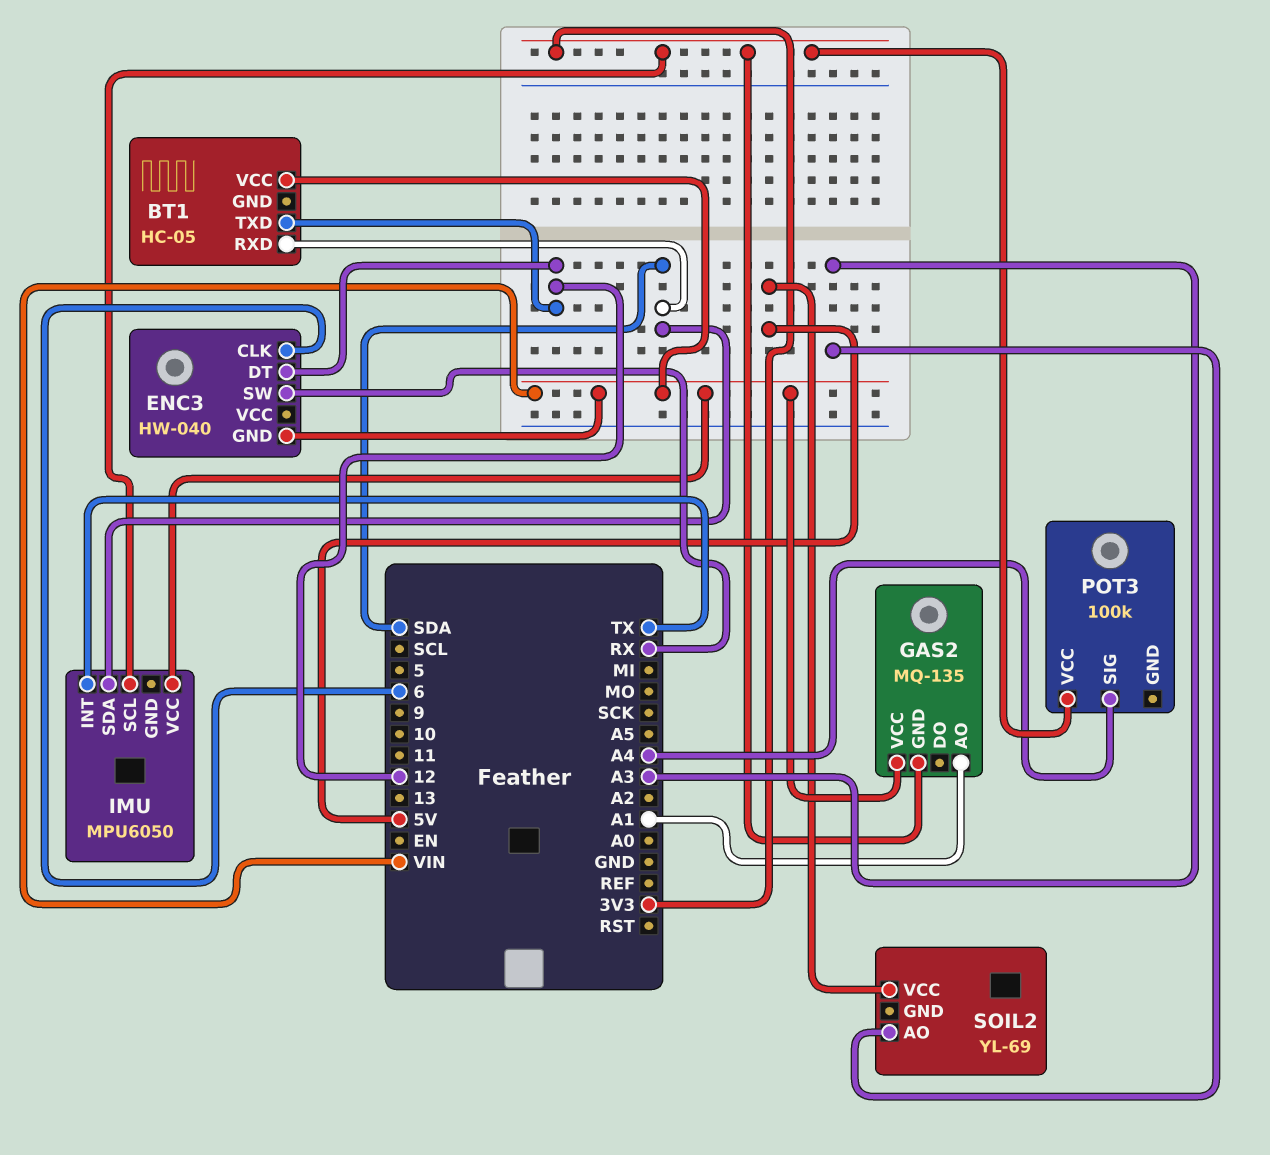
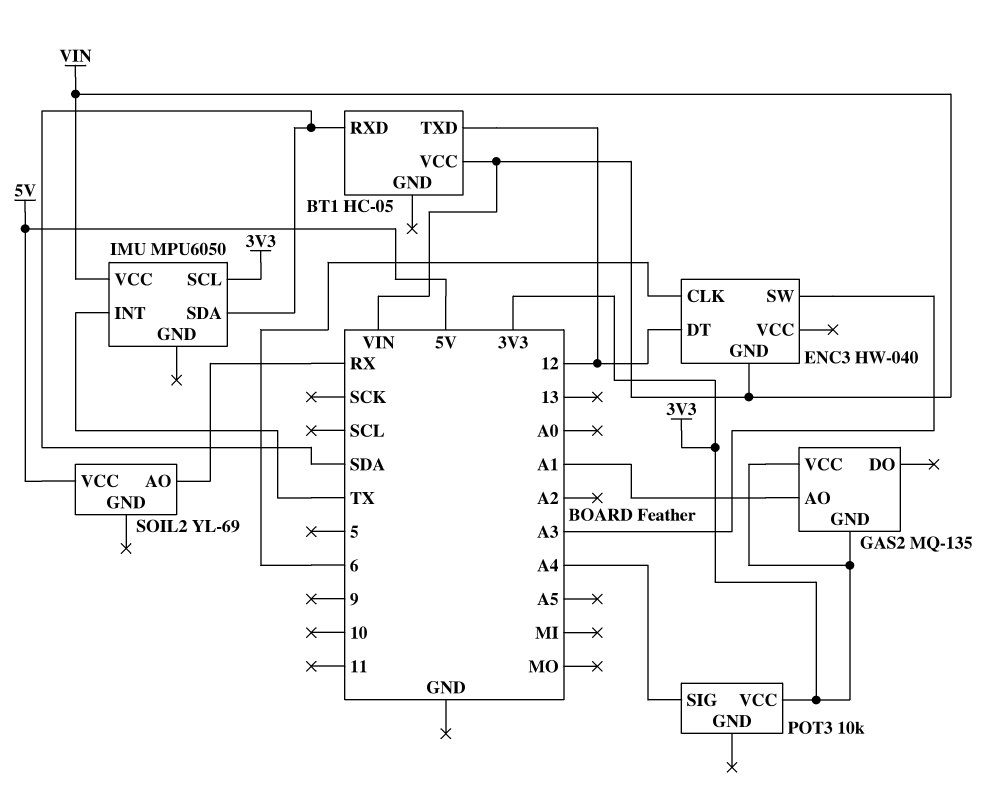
ENC3 pin SW: RX -> A3
GAS2 pin VCC: VIN -> 3V3
POT3: 100k -> 10k
SOIL2 pin AO: A3 -> RX

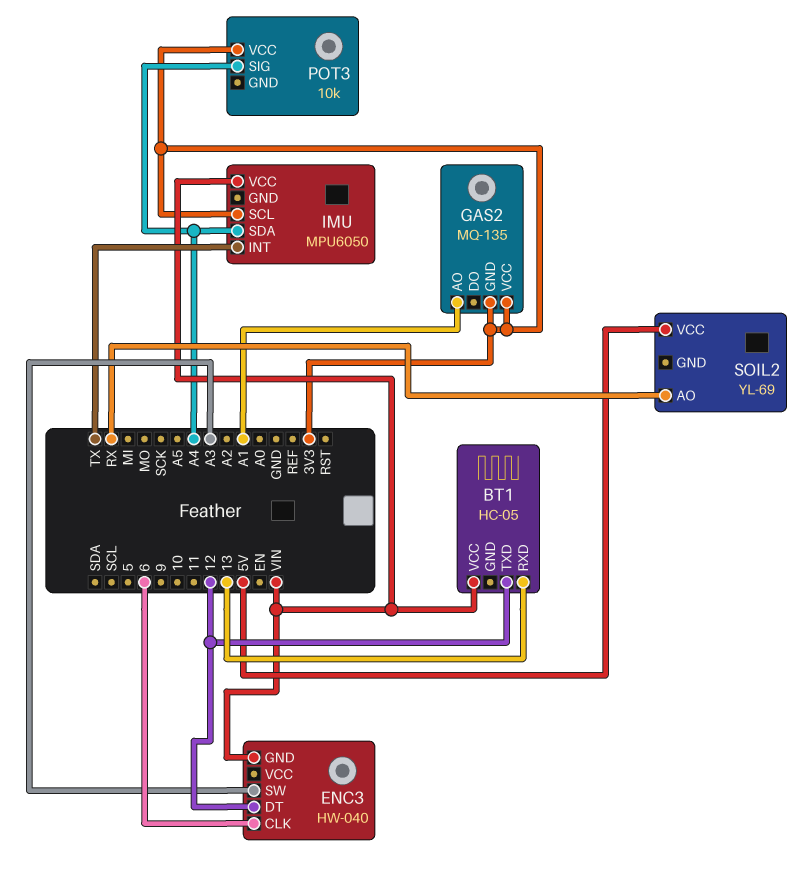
BT1 pin RXD: SDA -> 13
IMU pin SDA: SDA -> A4

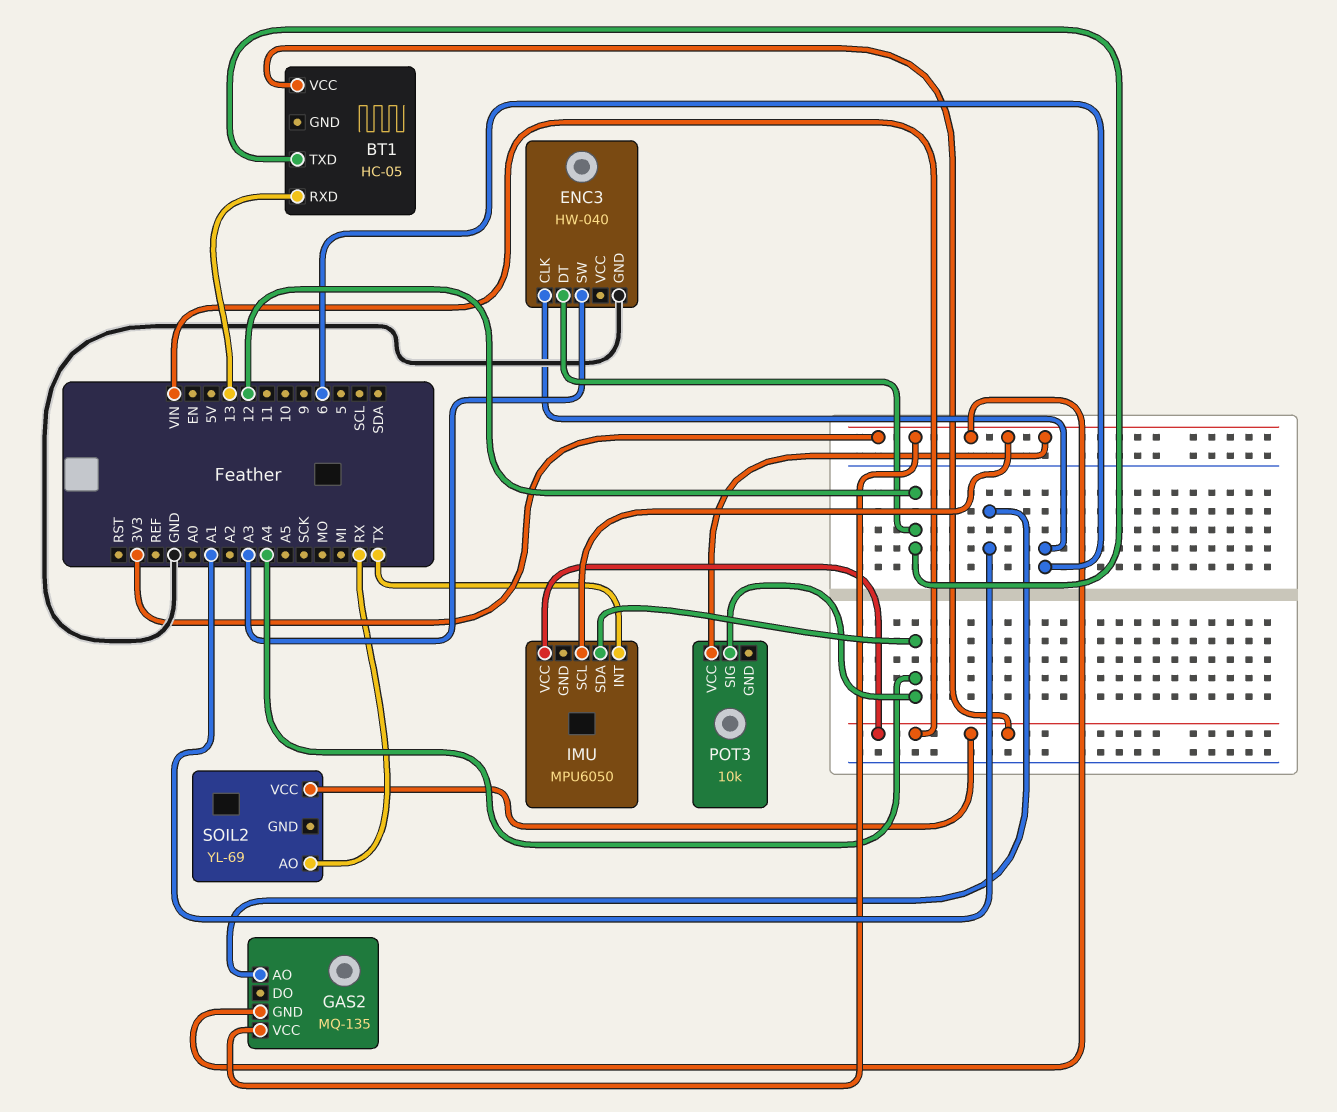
ENC3 pin GND: VIN -> GND
SOIL2 pin VCC: 5V -> VIN

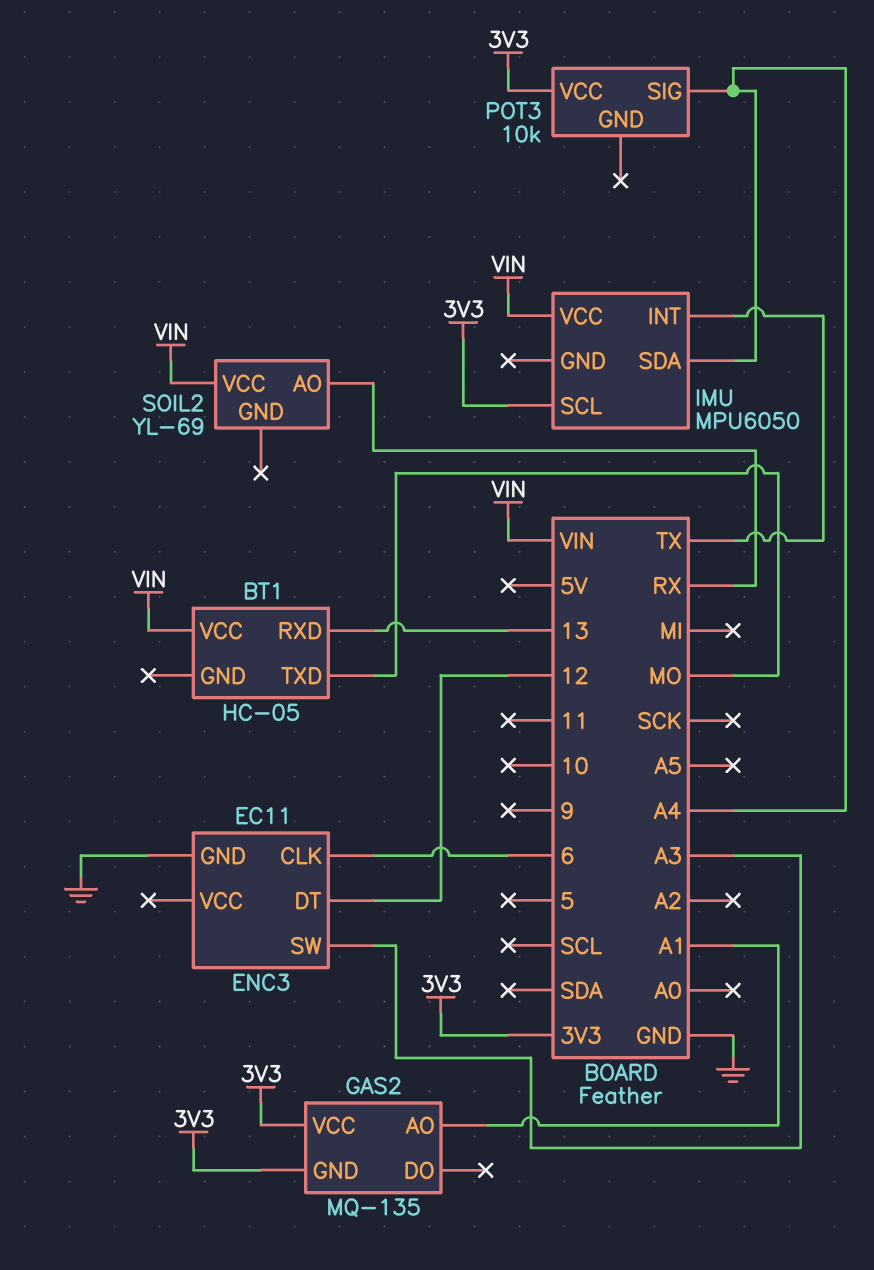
BT1 pin TXD: 12 -> MO
ENC3: HW-040 -> EC11

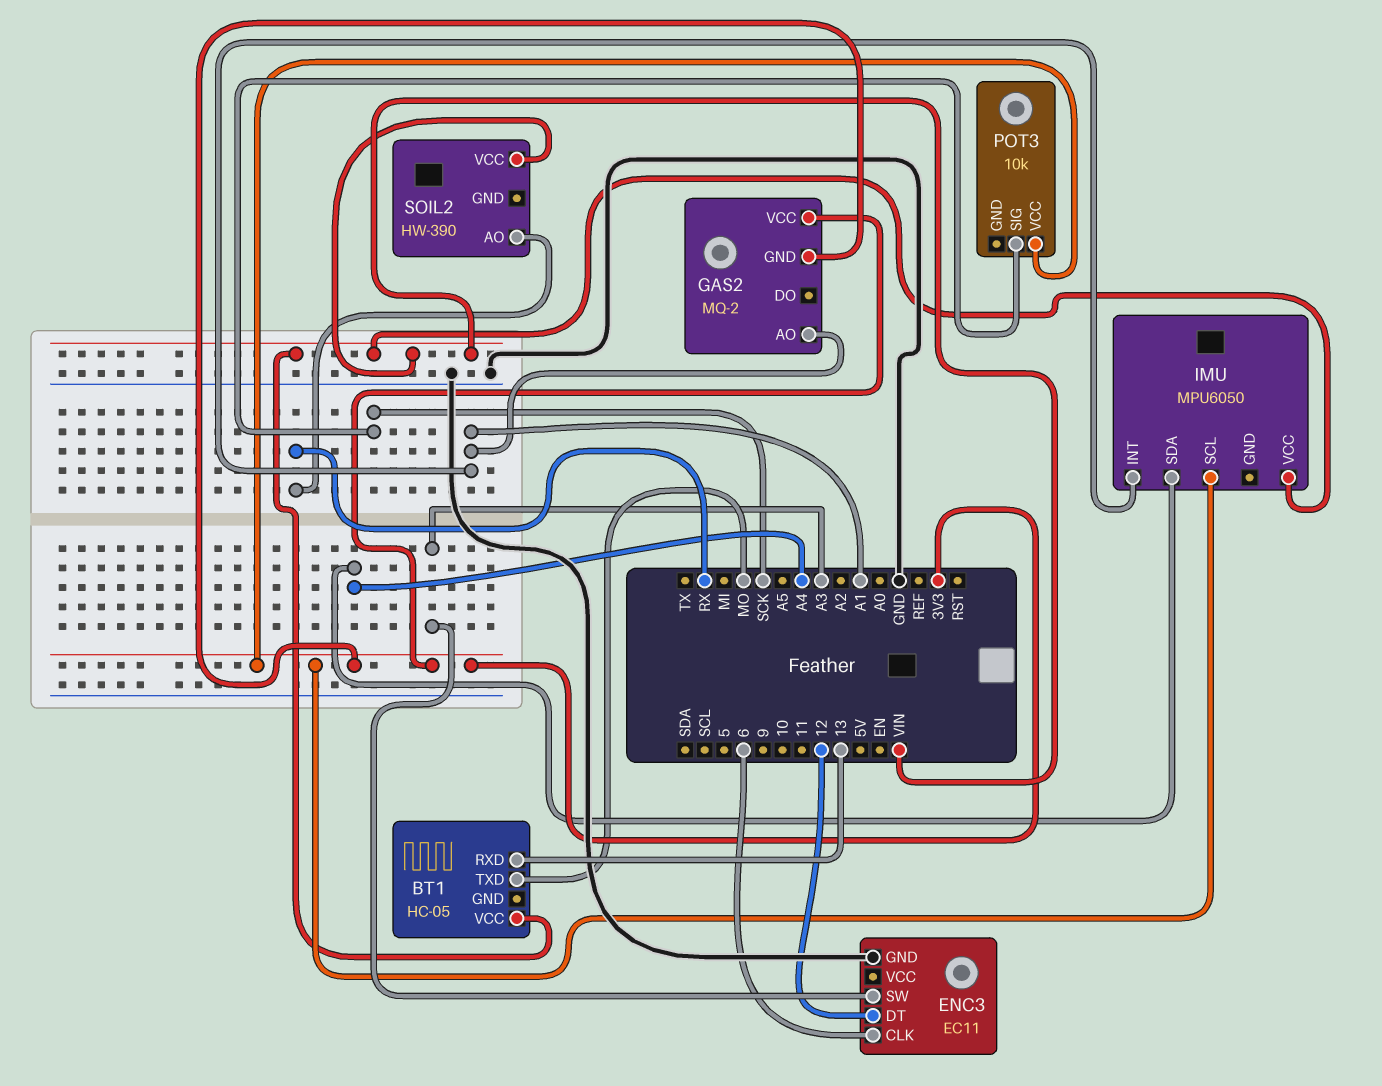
GAS2: MQ-135 -> MQ-2
IMU pin INT: TX -> A1
POT3 pin SIG: A4 -> SCK
SOIL2: YL-69 -> HW-390

